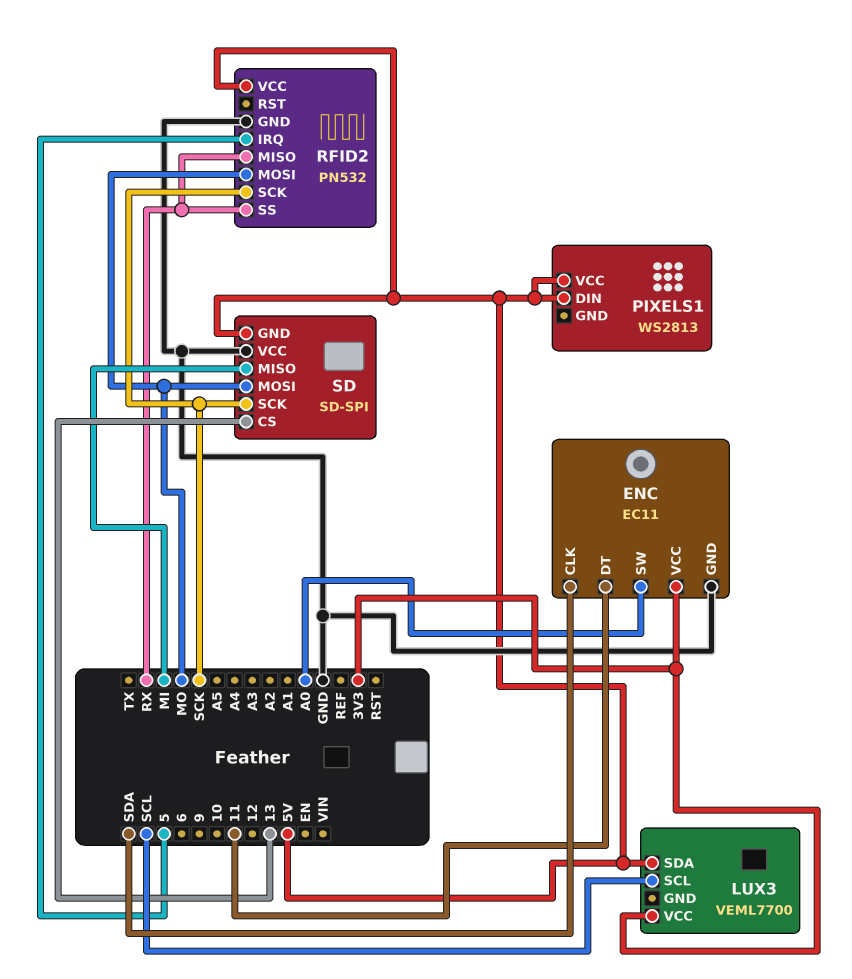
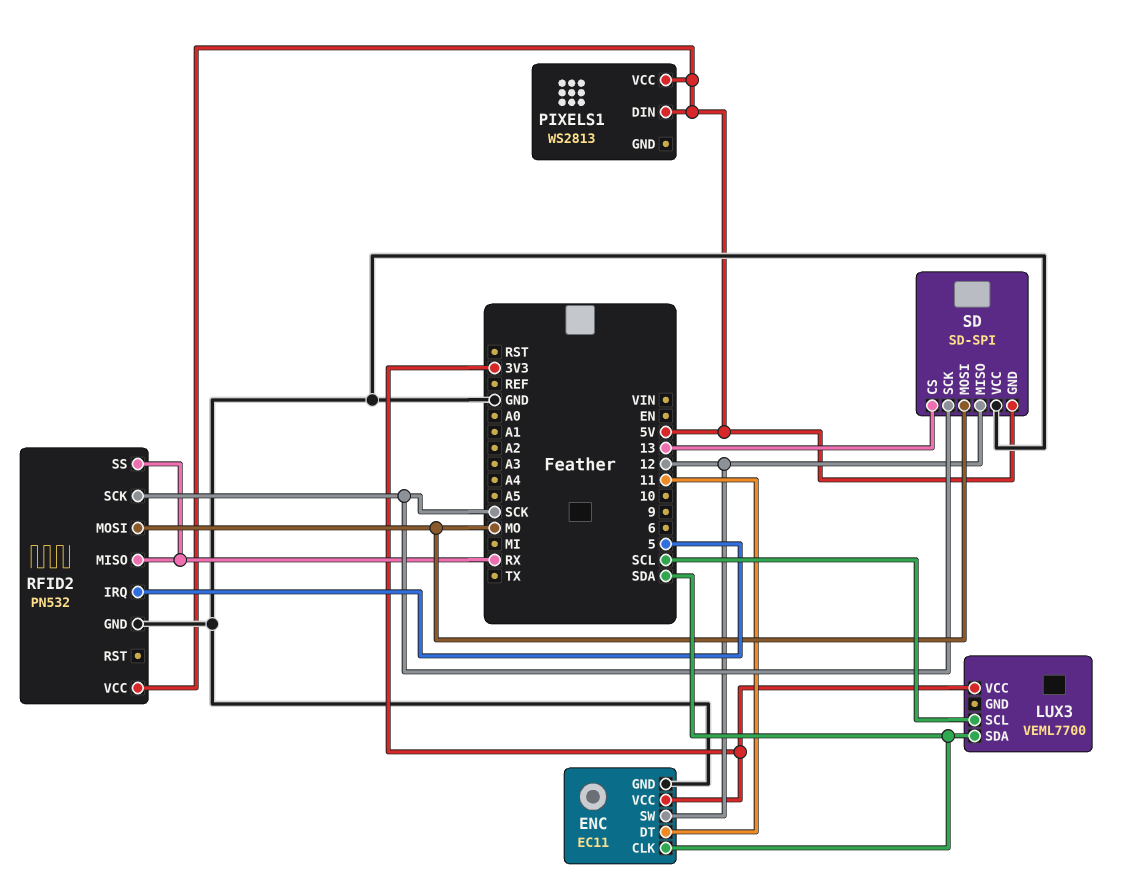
ENC pin SW: A0 -> 12
LUX3 pin SDA: 5V -> SDA
SD pin MISO: MI -> 12

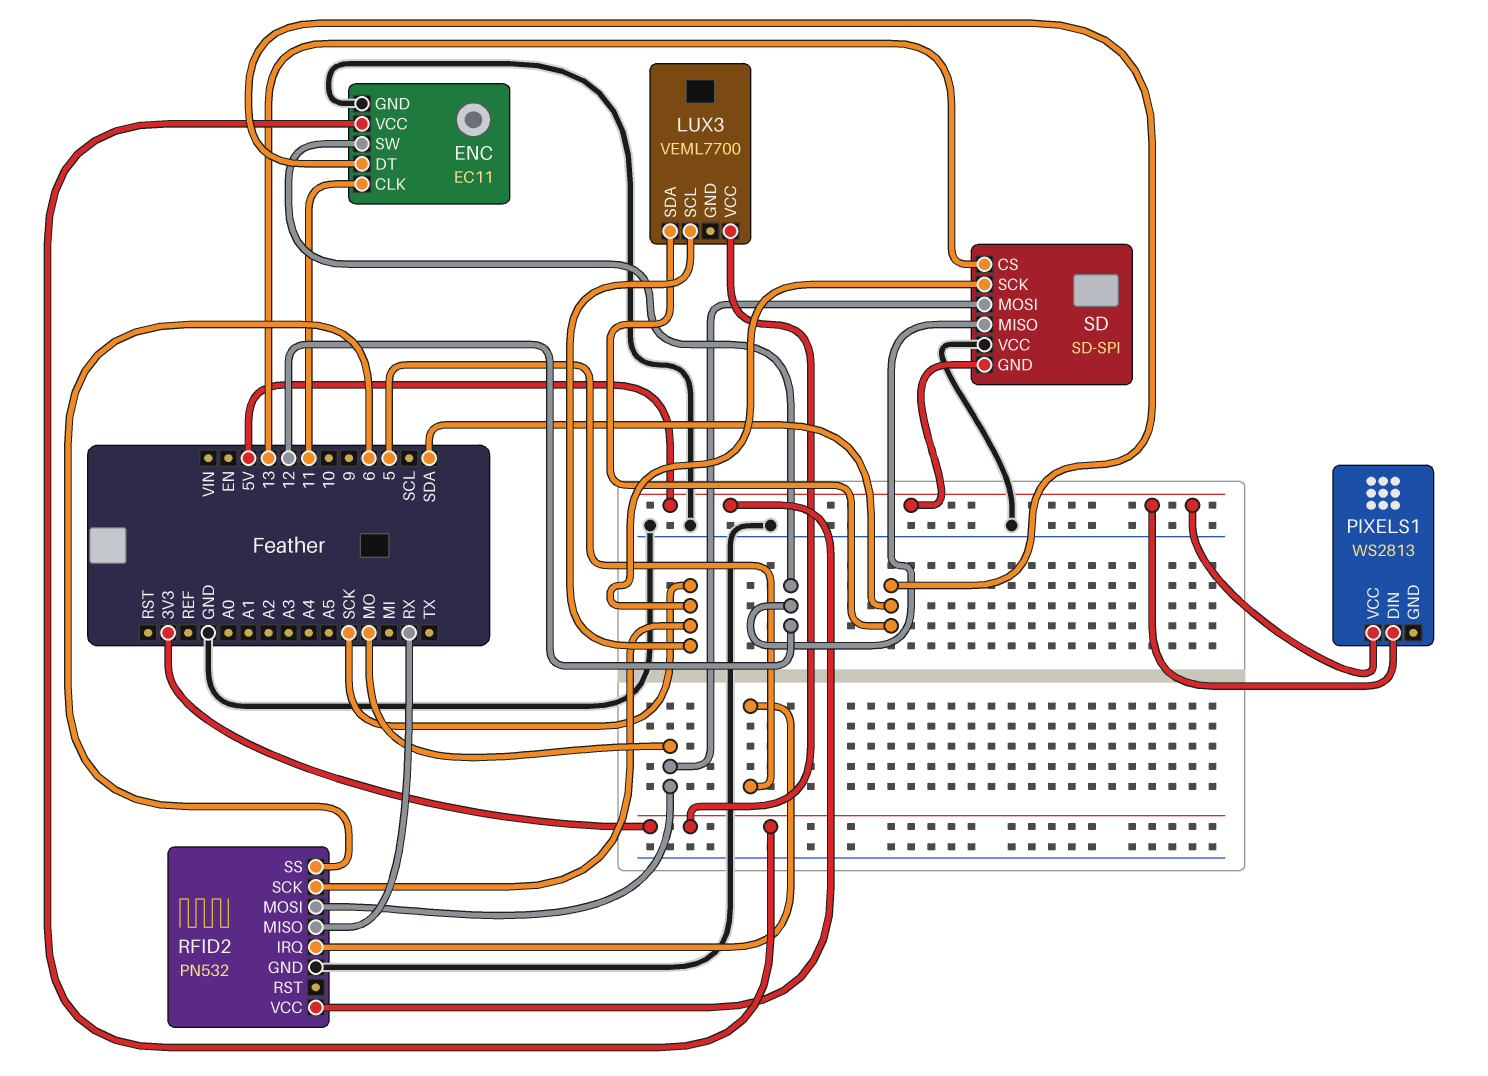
ENC pin CLK: SDA -> 11
ENC pin DT: 11 -> SDA
LUX3 pin SCL: SCL -> SCK
RFID2 pin SS: RX -> 6

